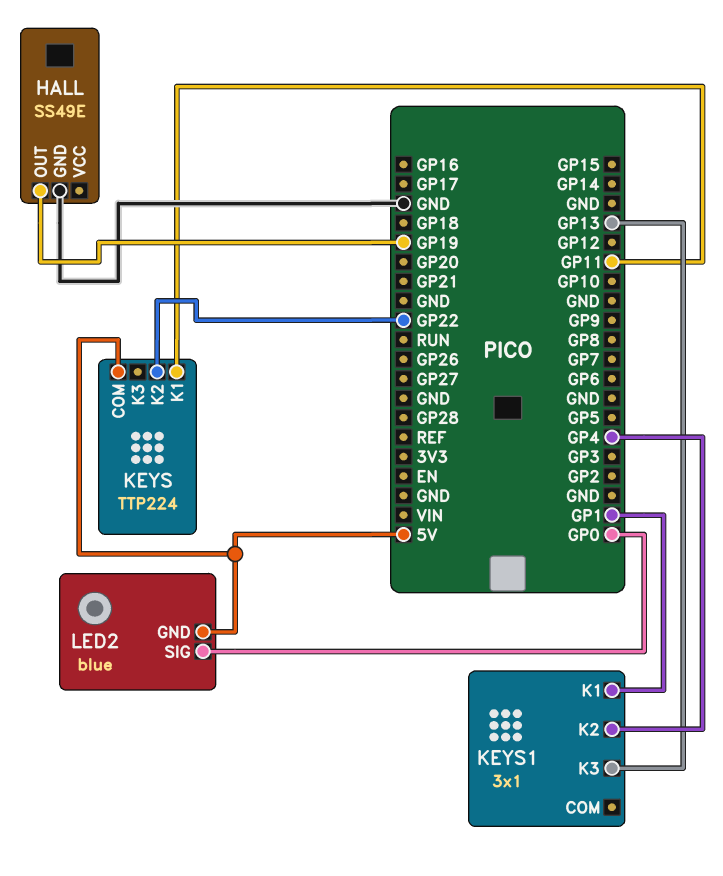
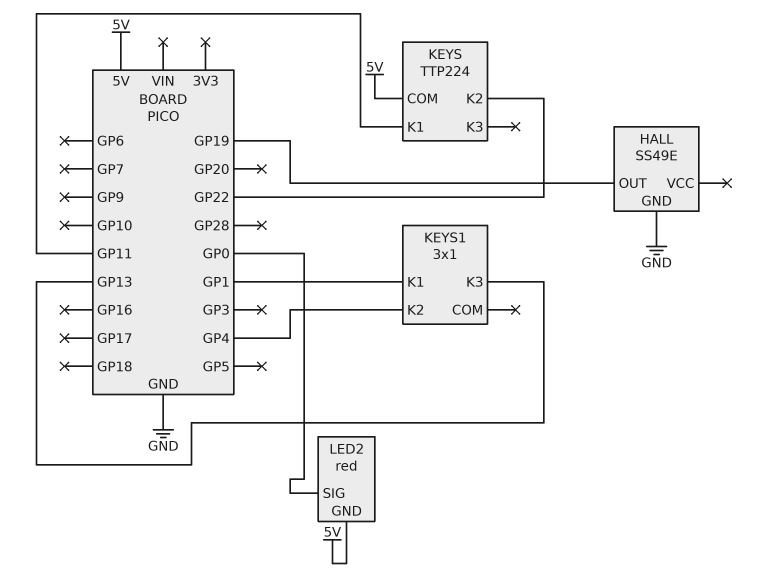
LED2: blue -> red

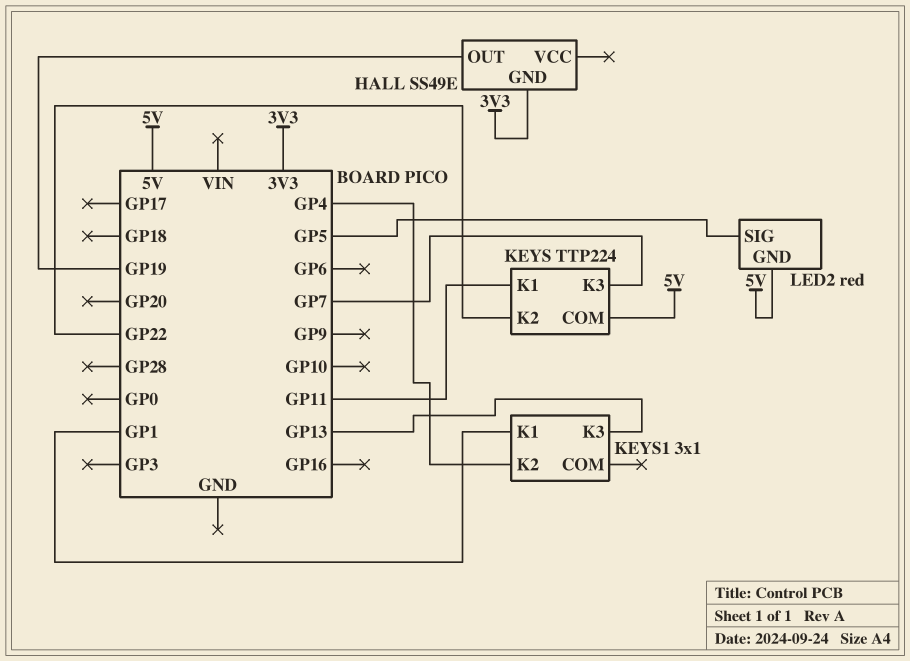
HALL pin GND: GND -> 3V3
KEYS pin K3: none -> GP7
LED2 pin SIG: GP0 -> GP5

